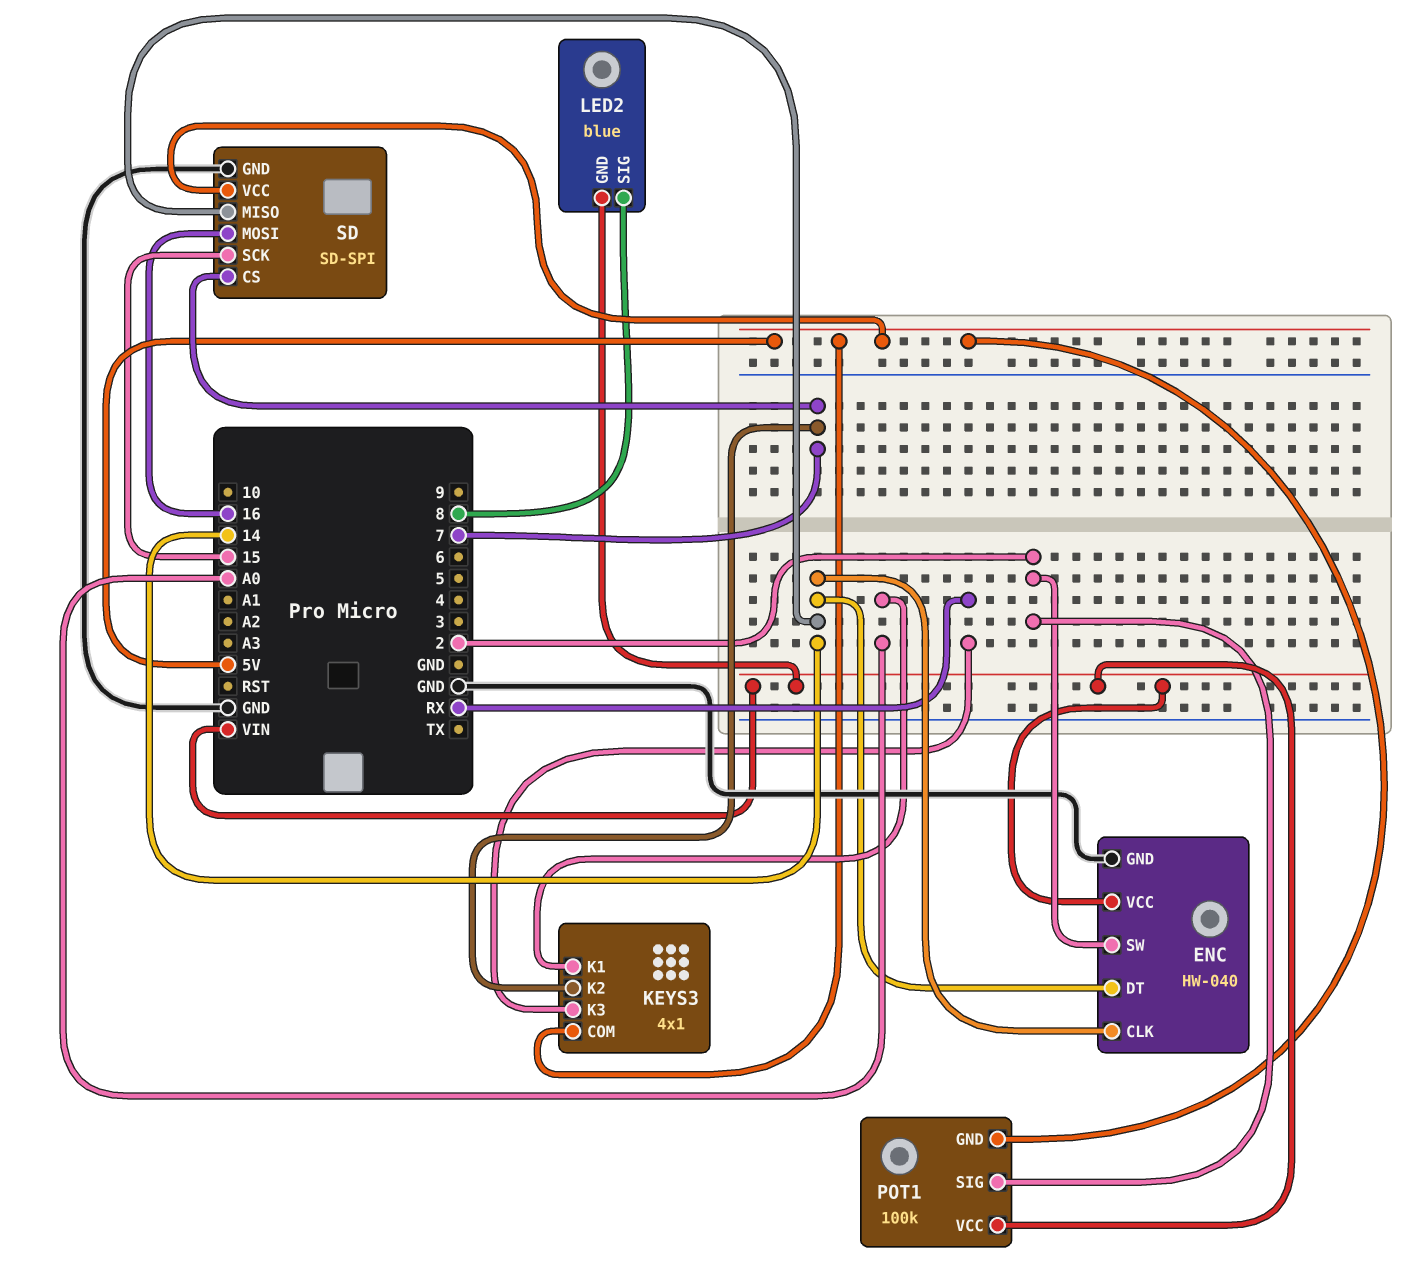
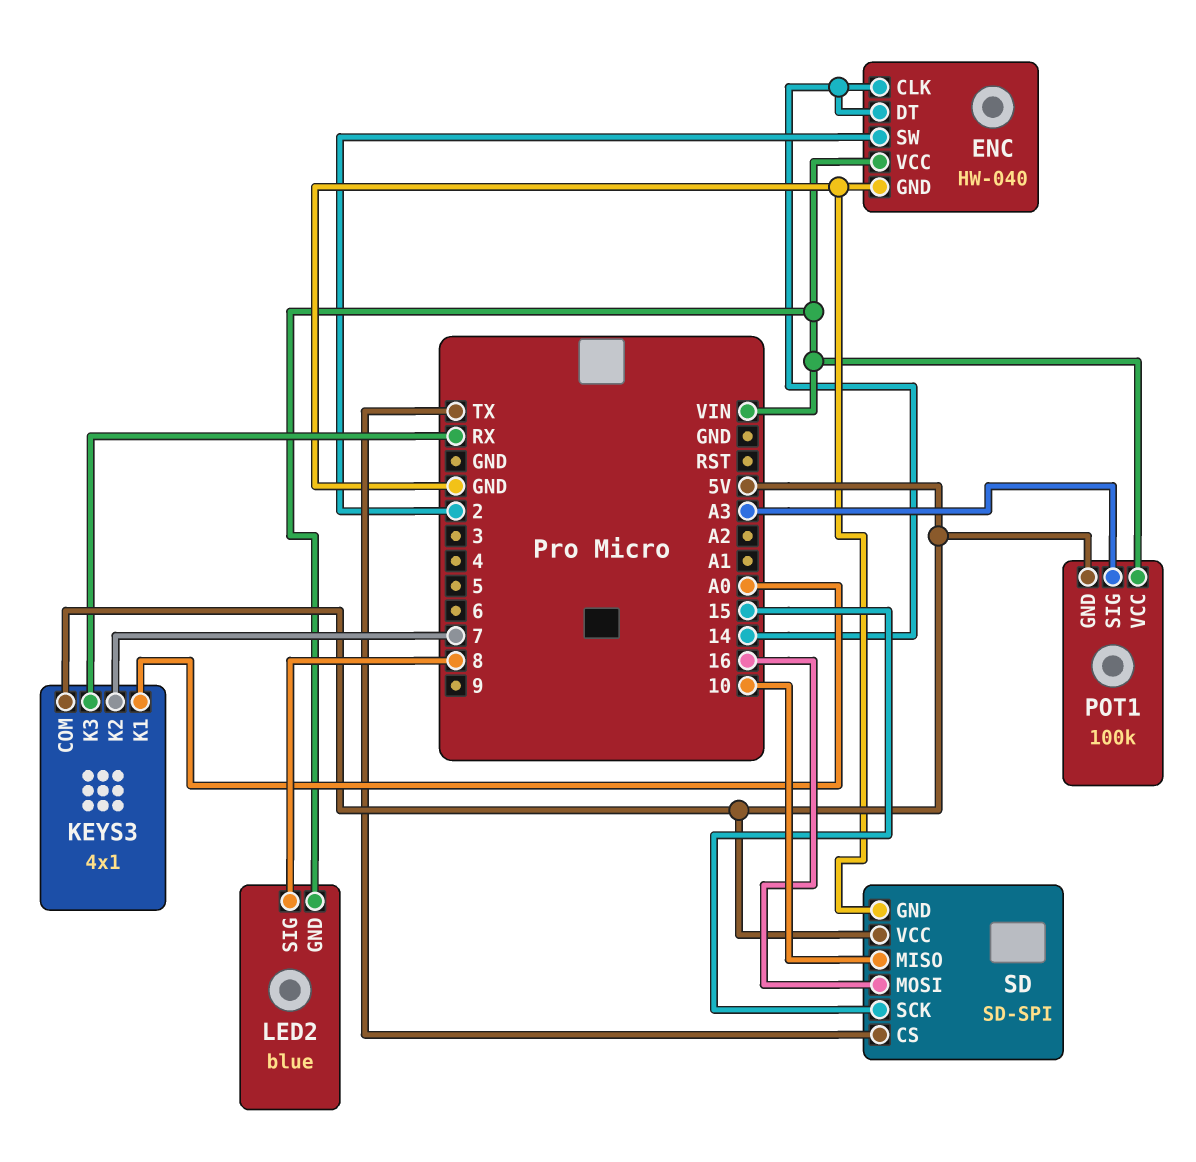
POT1 pin SIG: 2 -> A3
SD pin CS: 7 -> TX
SD pin MISO: 14 -> 10

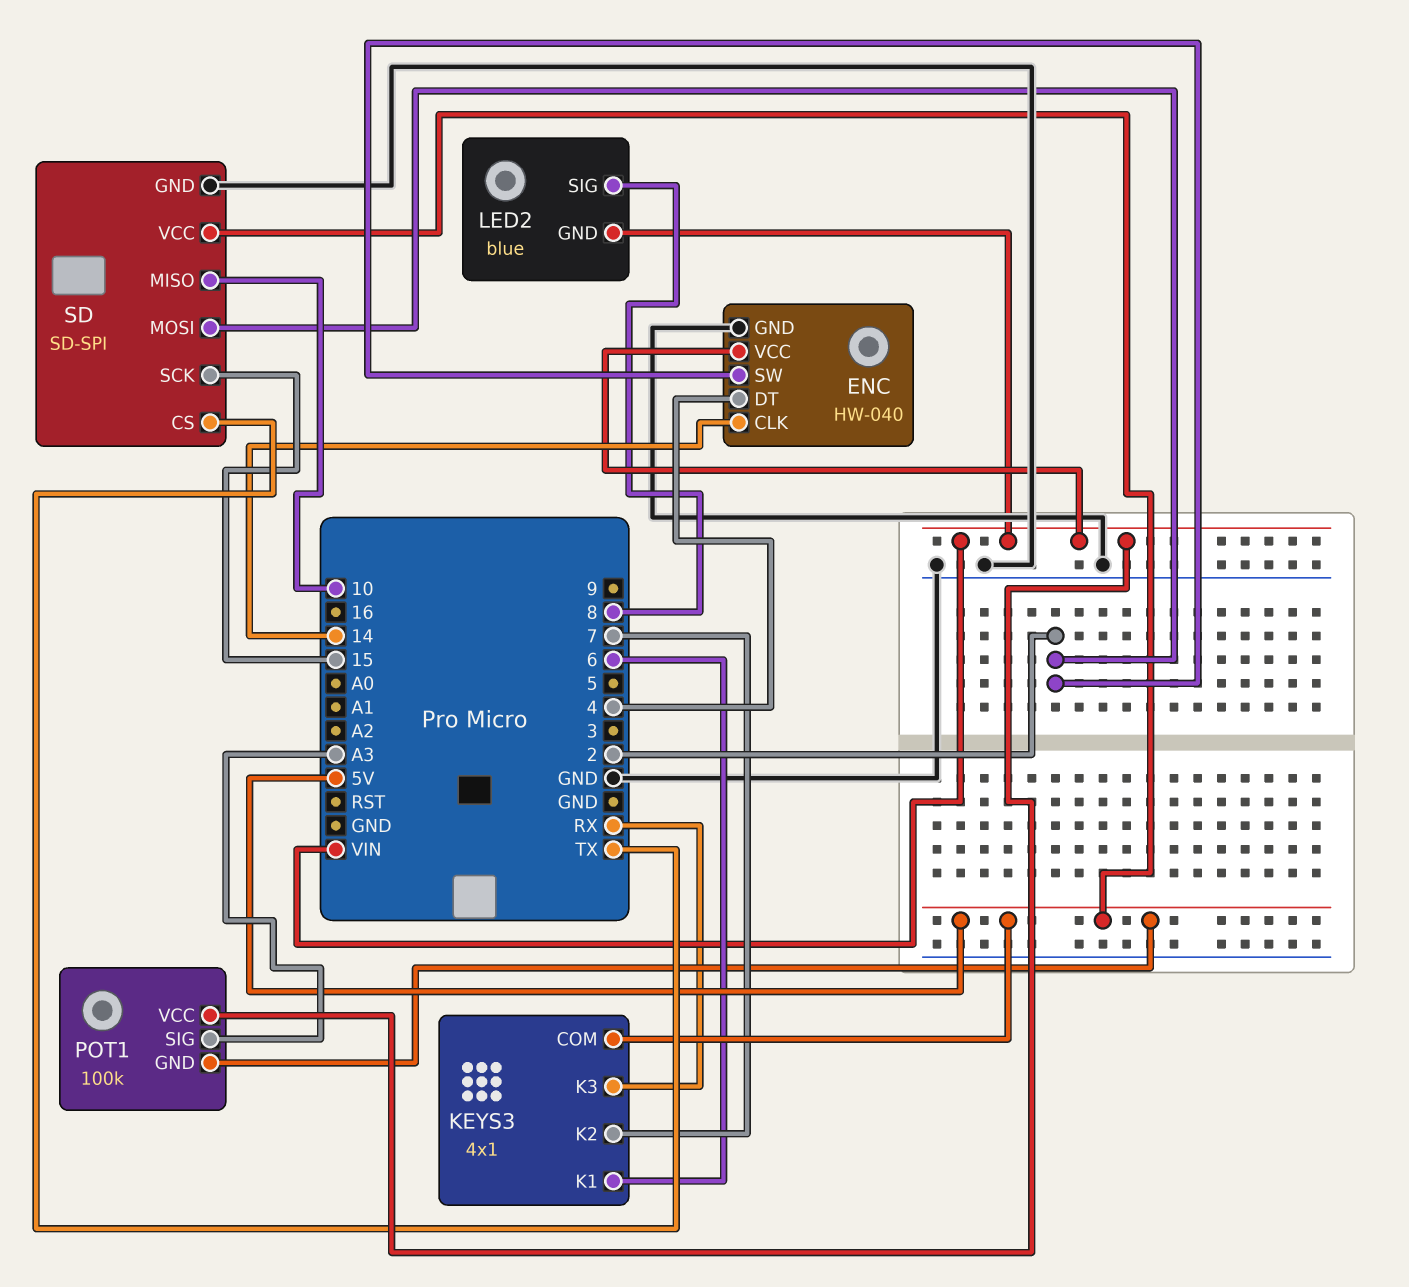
ENC pin DT: 14 -> 4
KEYS3 pin K1: A0 -> 6
SD pin MOSI: 16 -> 2

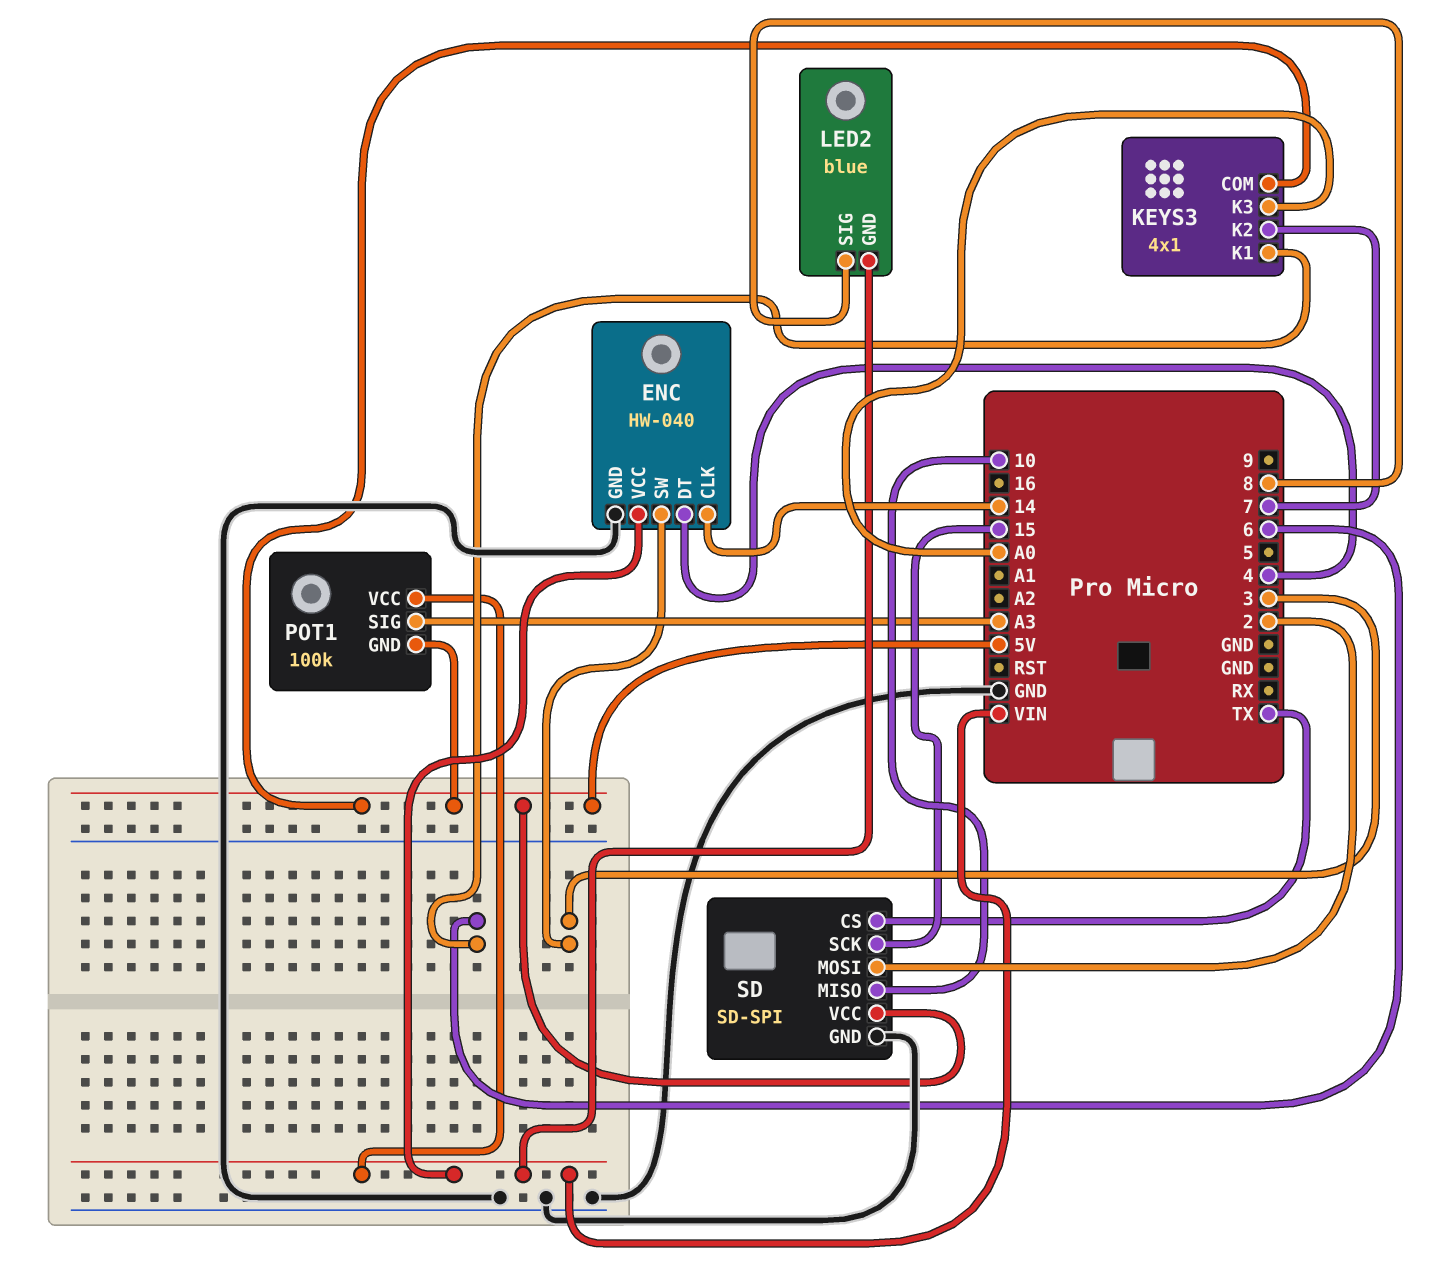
ENC pin SW: 2 -> 3
KEYS3 pin K3: RX -> A0

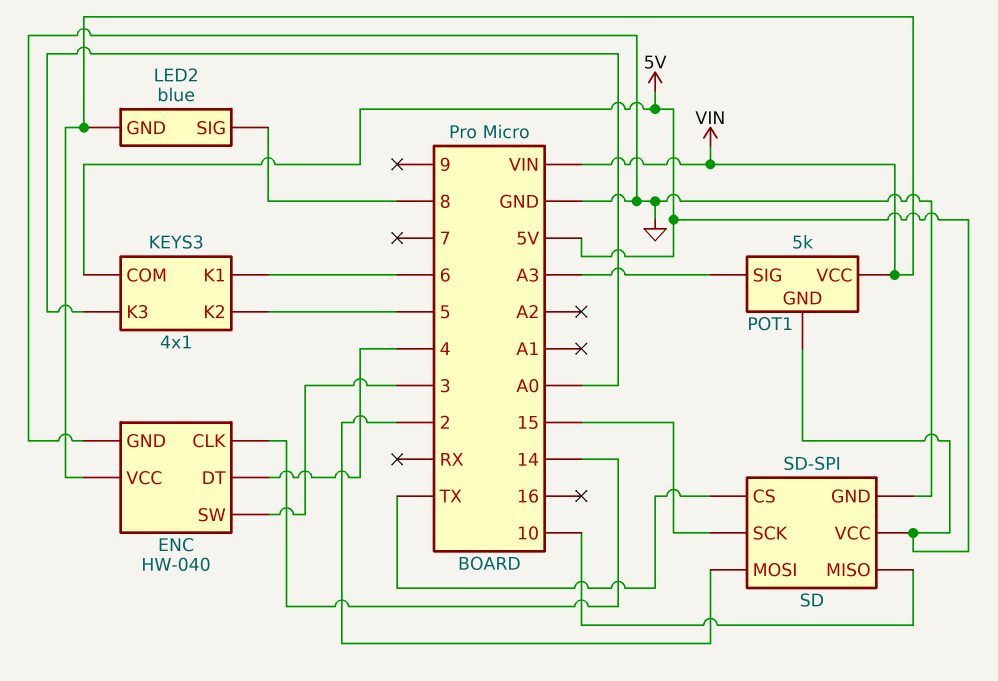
KEYS3 pin K2: 7 -> 5
POT1: 100k -> 5k

